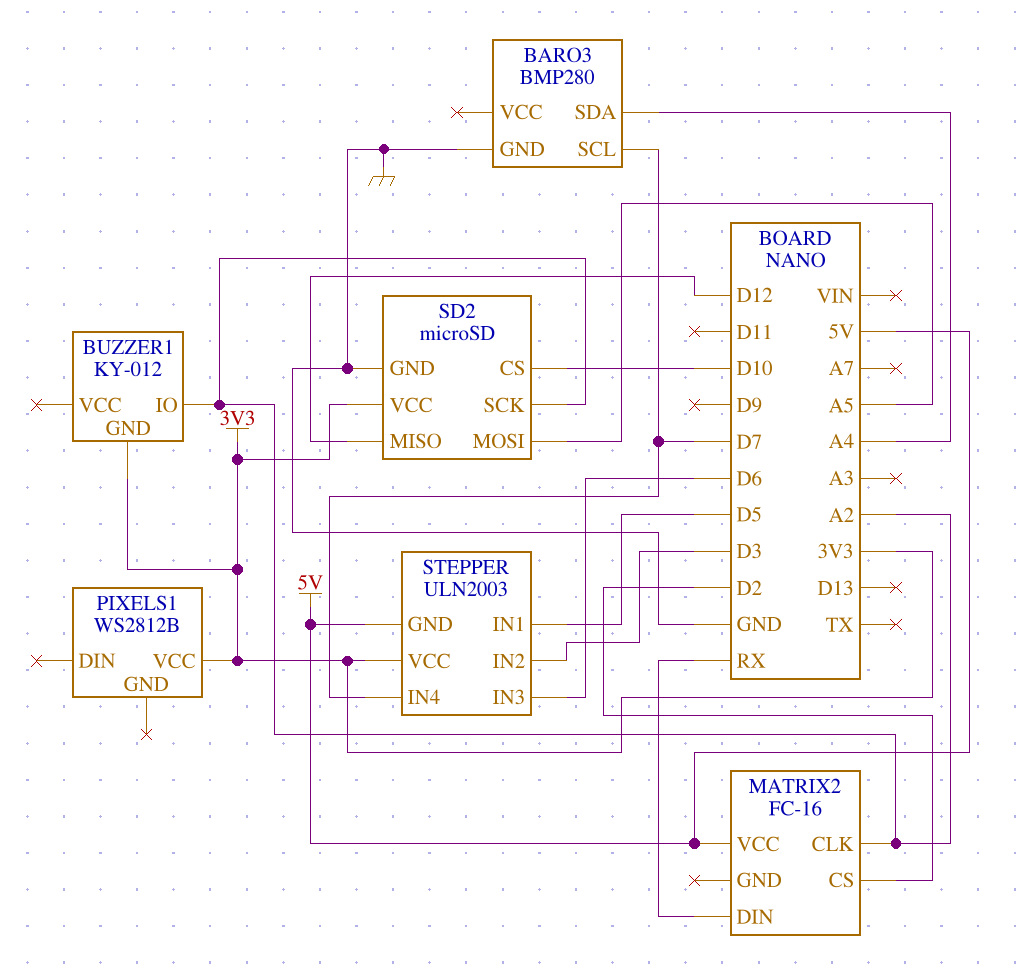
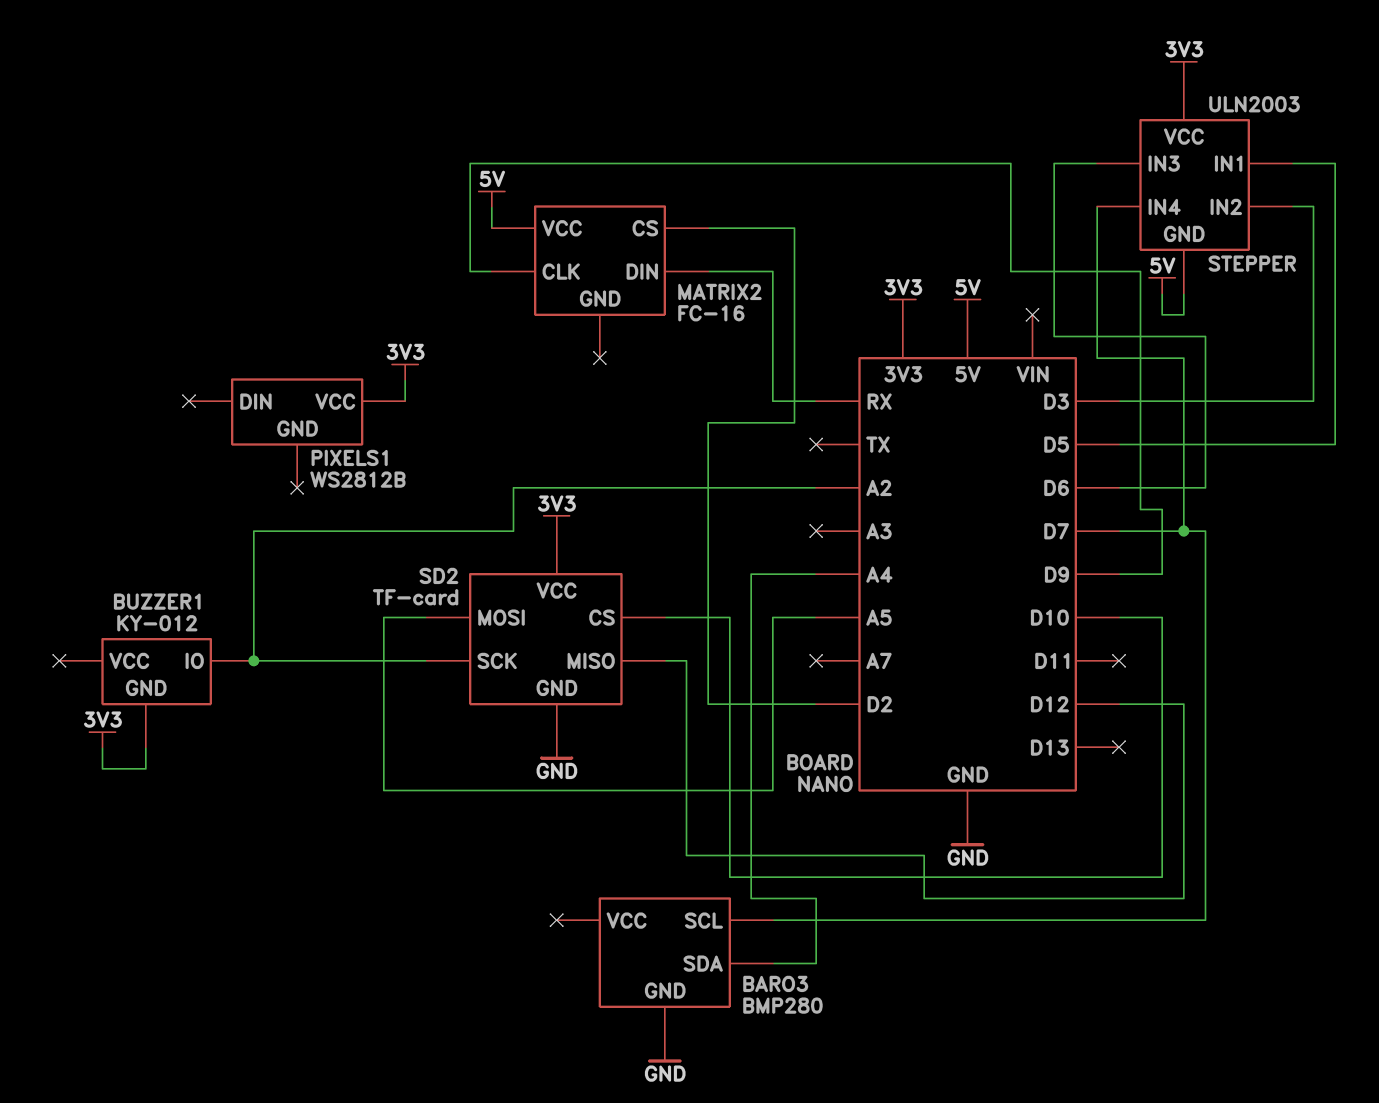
MATRIX2 pin CLK: A2 -> D9
SD2: microSD -> TF-card

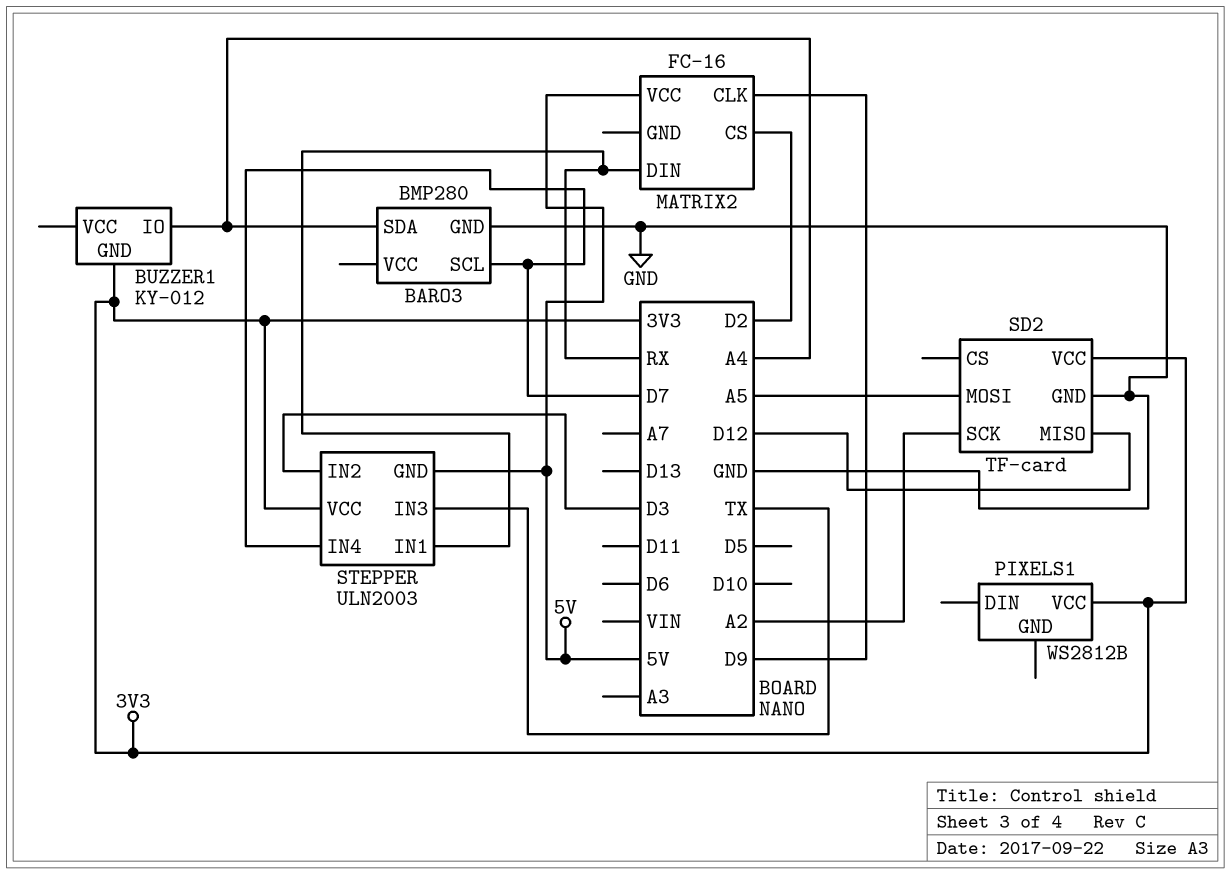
BUZZER1 pin IO: A2 -> A4
SD2 pin CS: D10 -> none
STEPPER pin IN1: D5 -> RX
STEPPER pin IN3: D6 -> TX

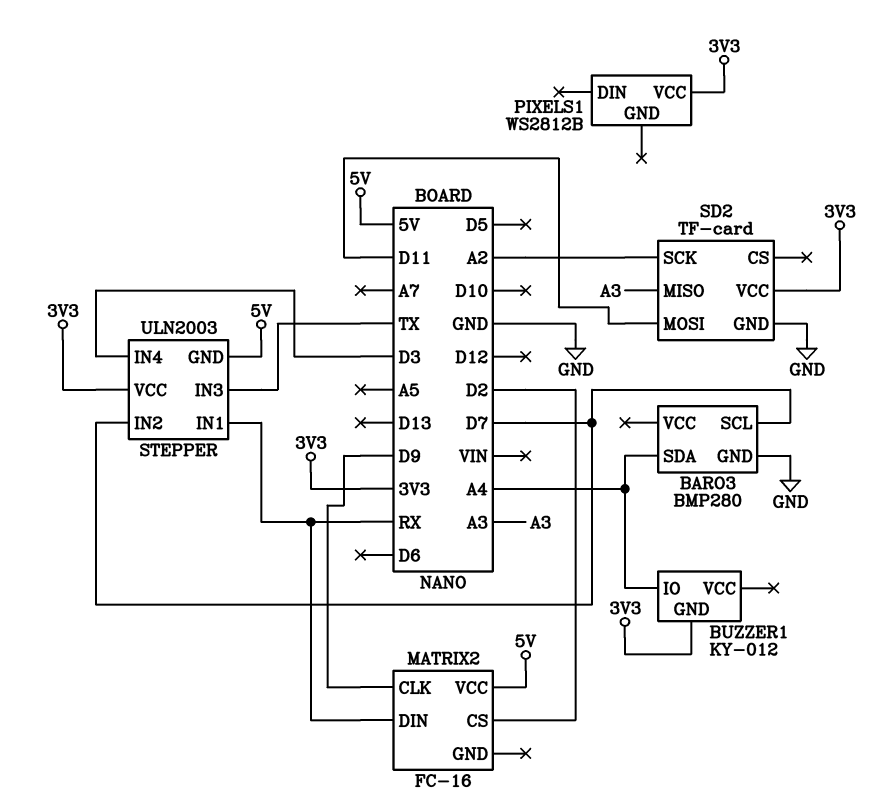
SD2 pin MISO: D12 -> A3
SD2 pin MOSI: A5 -> D11
STEPPER pin IN2: D3 -> D7
STEPPER pin IN4: D7 -> D3

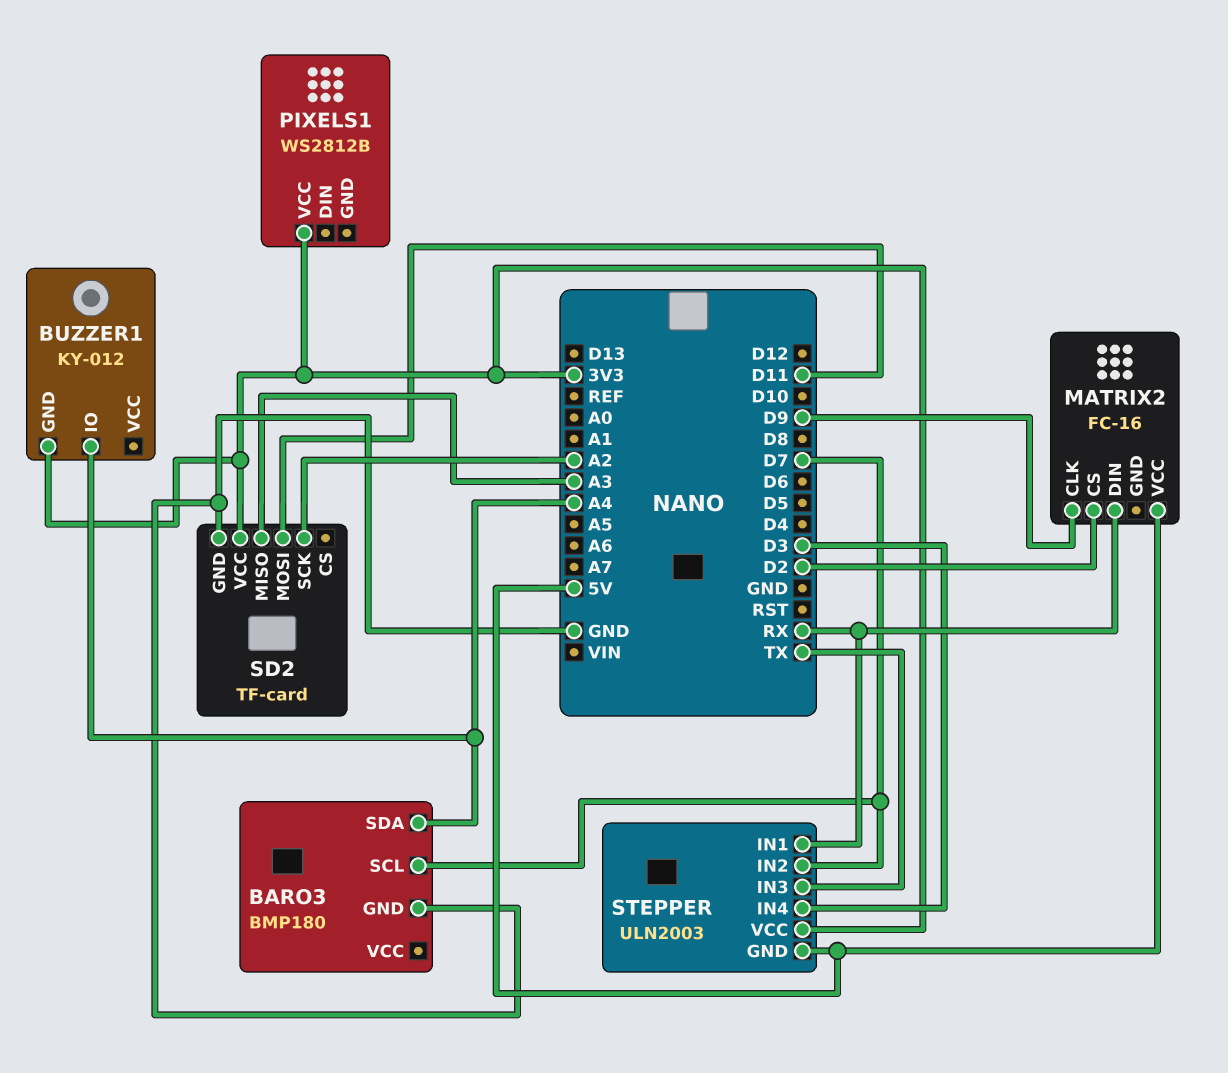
BARO3: BMP280 -> BMP180

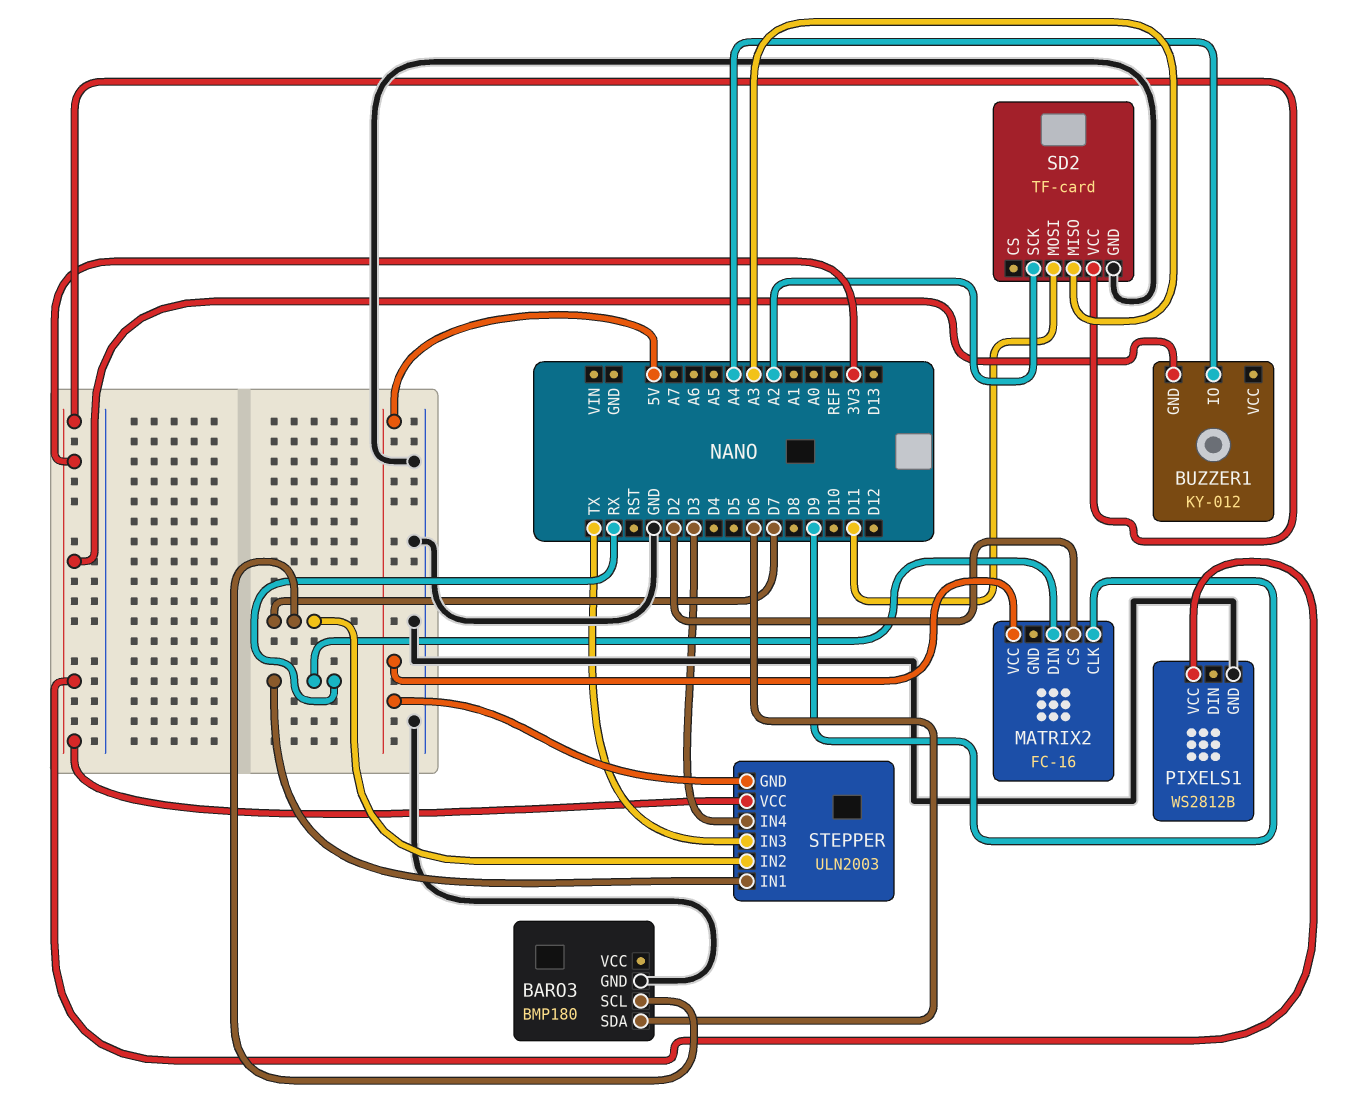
BARO3 pin SDA: A4 -> D6
PIXELS1 pin GND: none -> GND

